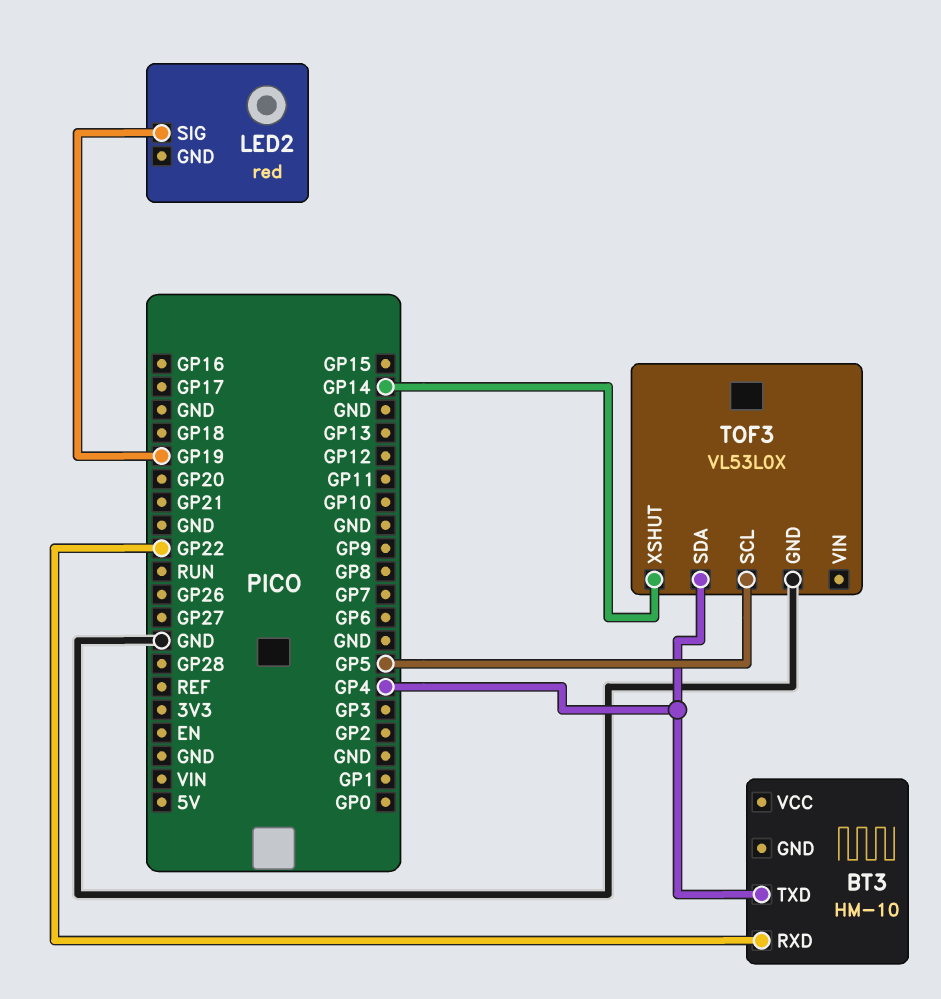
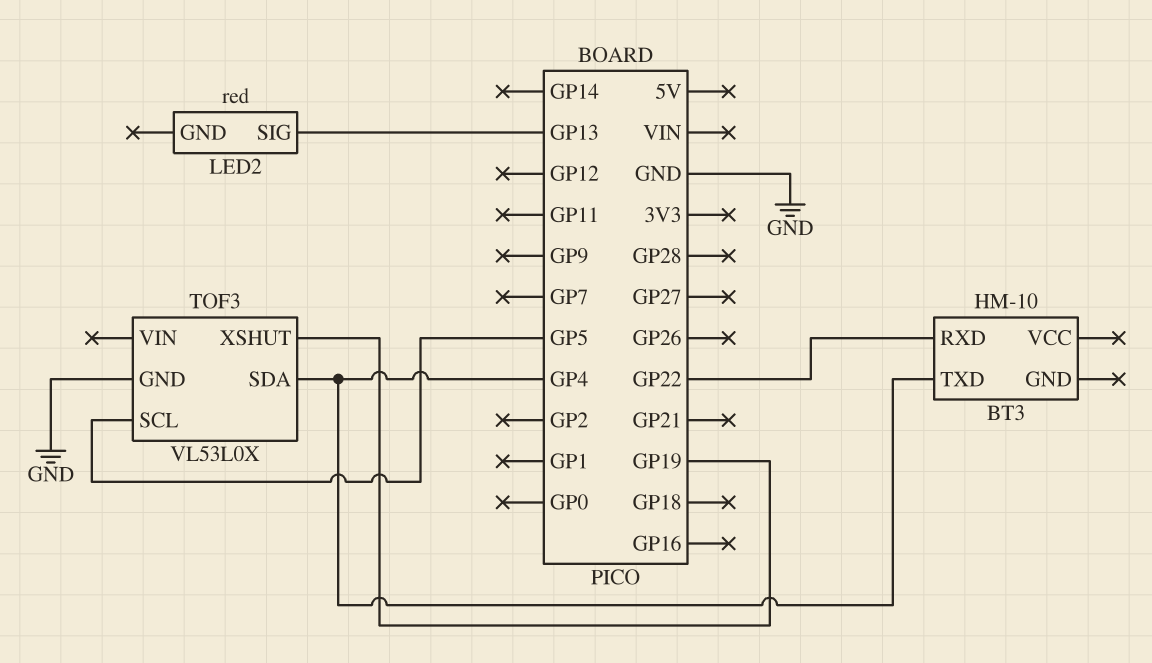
LED2 pin SIG: GP19 -> GP13
TOF3 pin XSHUT: GP14 -> GP19

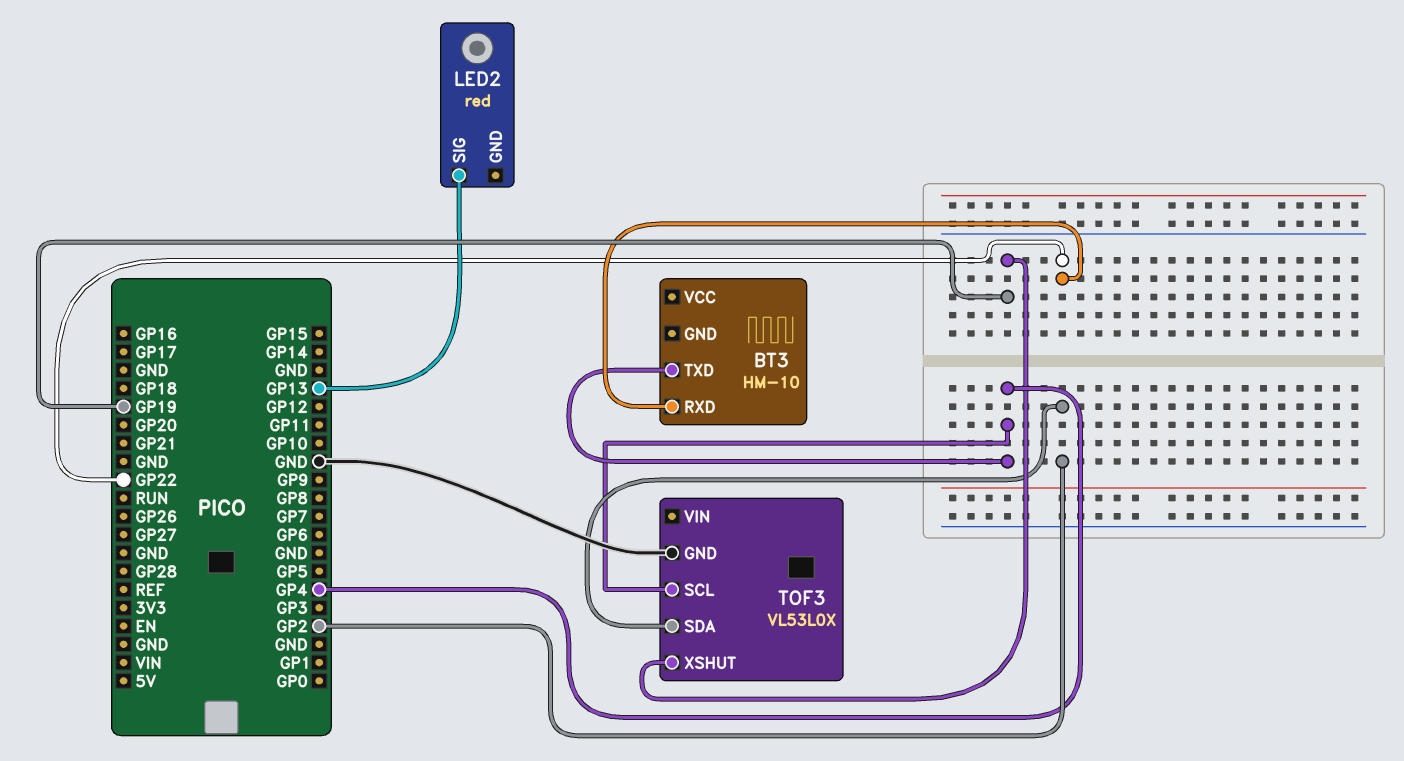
TOF3 pin SCL: GP5 -> GP4
TOF3 pin SDA: GP4 -> GP2

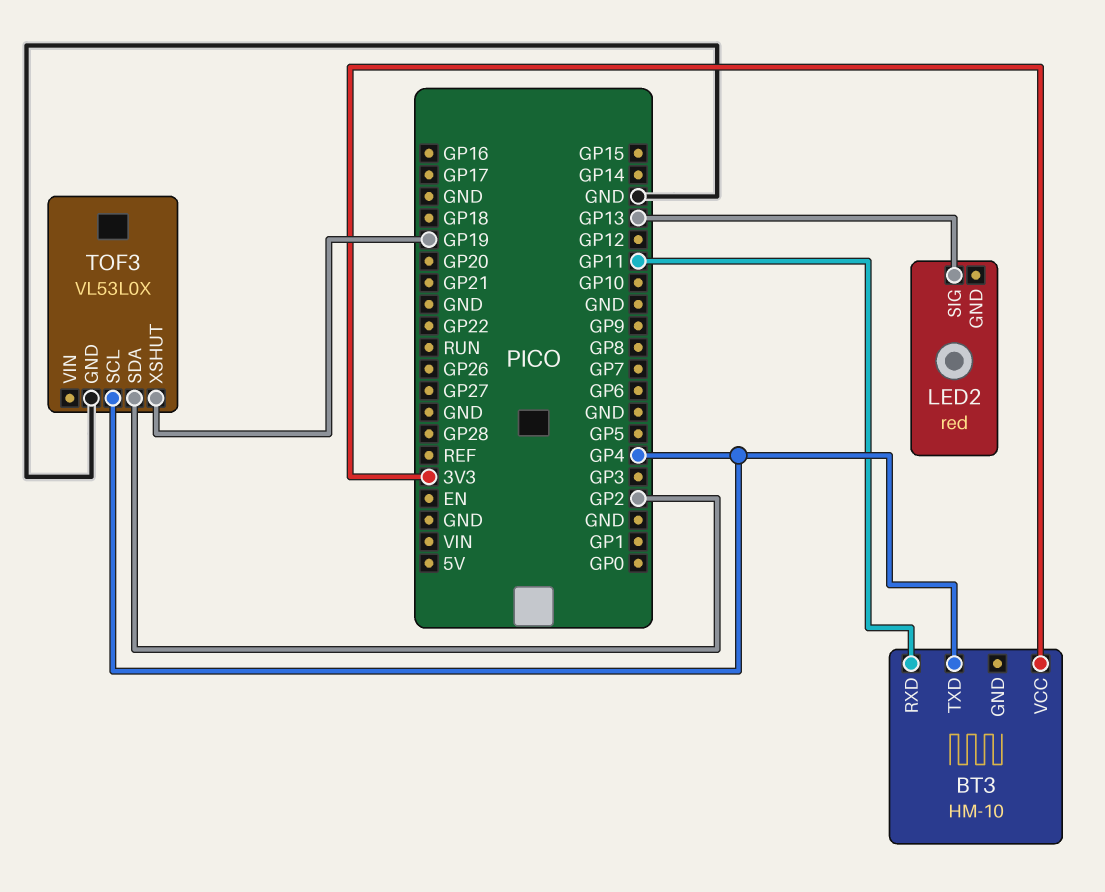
BT3 pin RXD: GP22 -> GP11
BT3 pin VCC: none -> 3V3

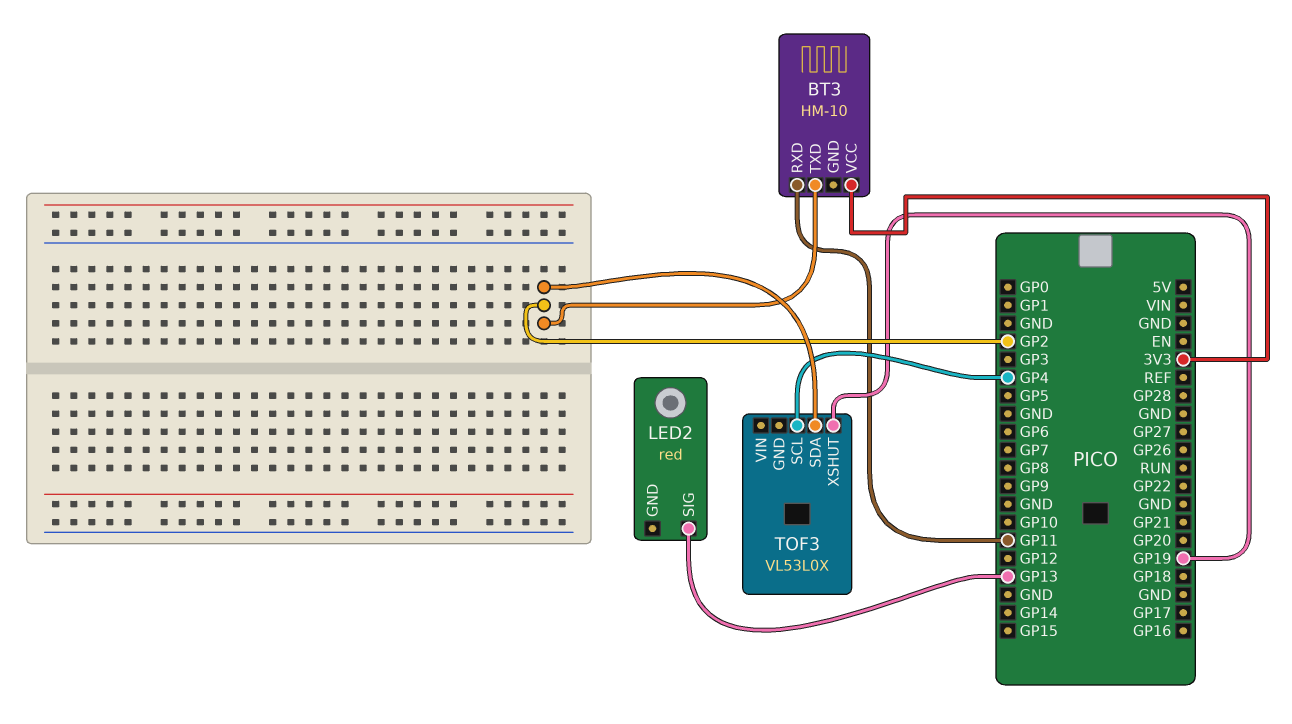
BT3 pin TXD: GP4 -> GP2
TOF3 pin GND: GND -> none

